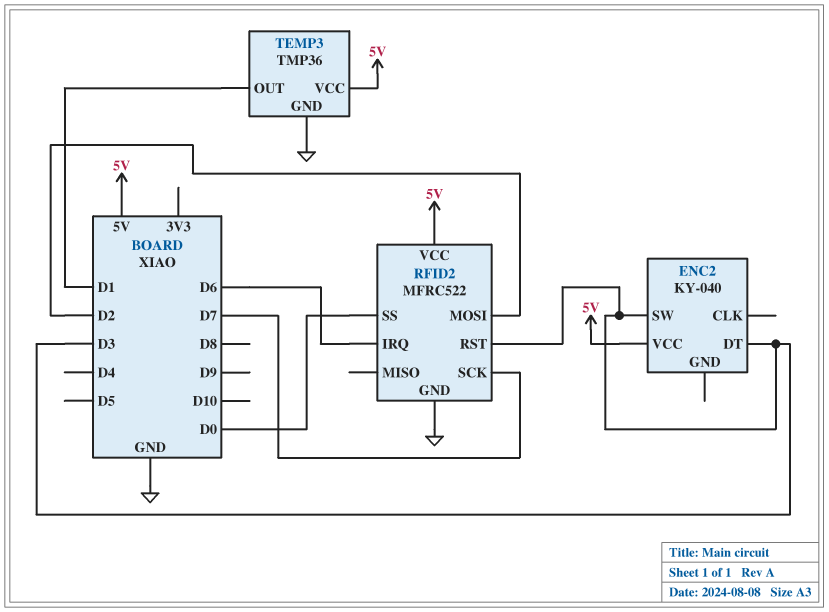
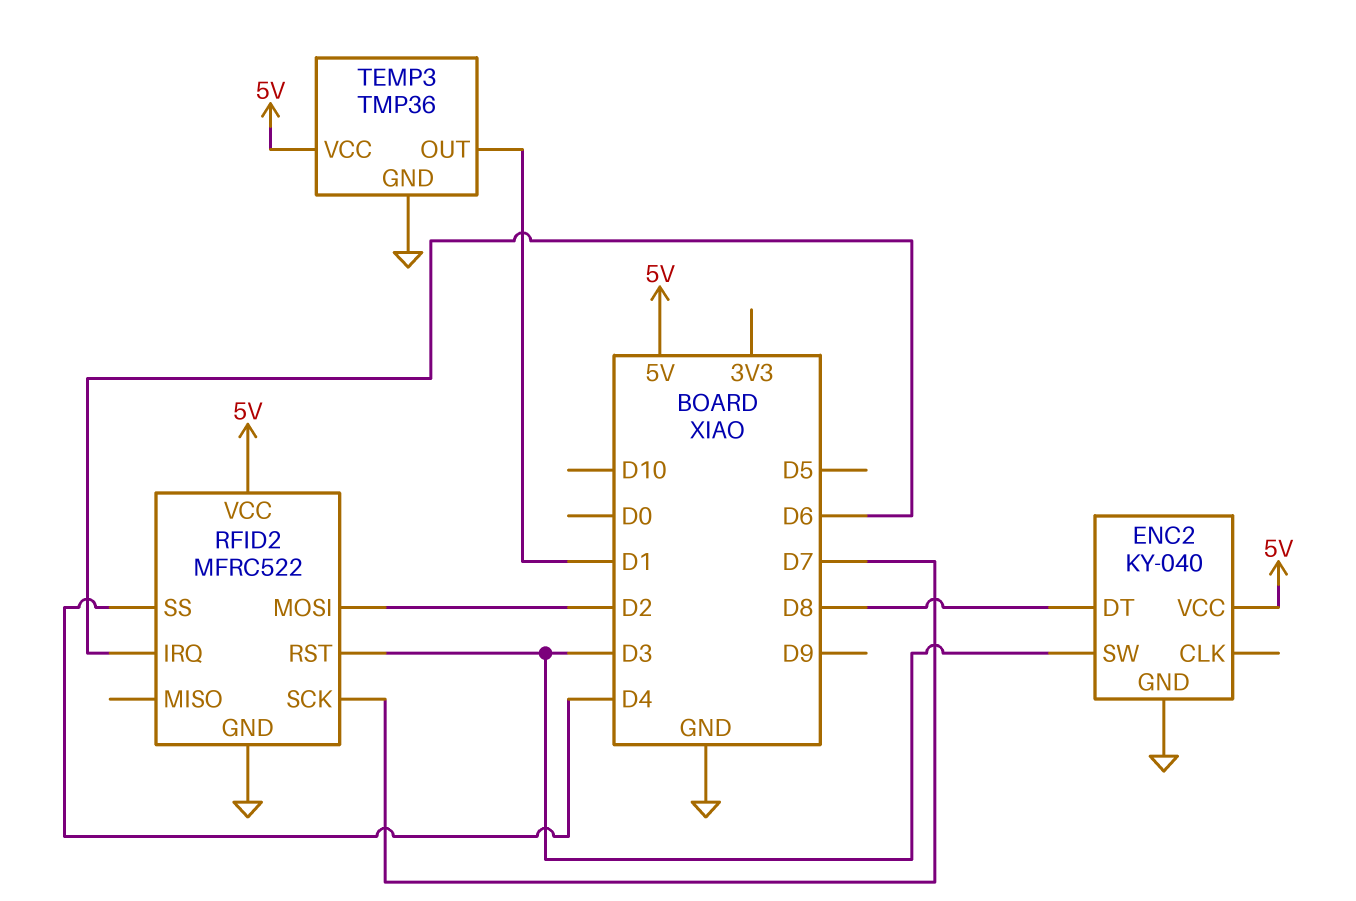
ENC2 pin DT: D3 -> D8
ENC2 pin GND: none -> GND
RFID2 pin SS: D0 -> D4

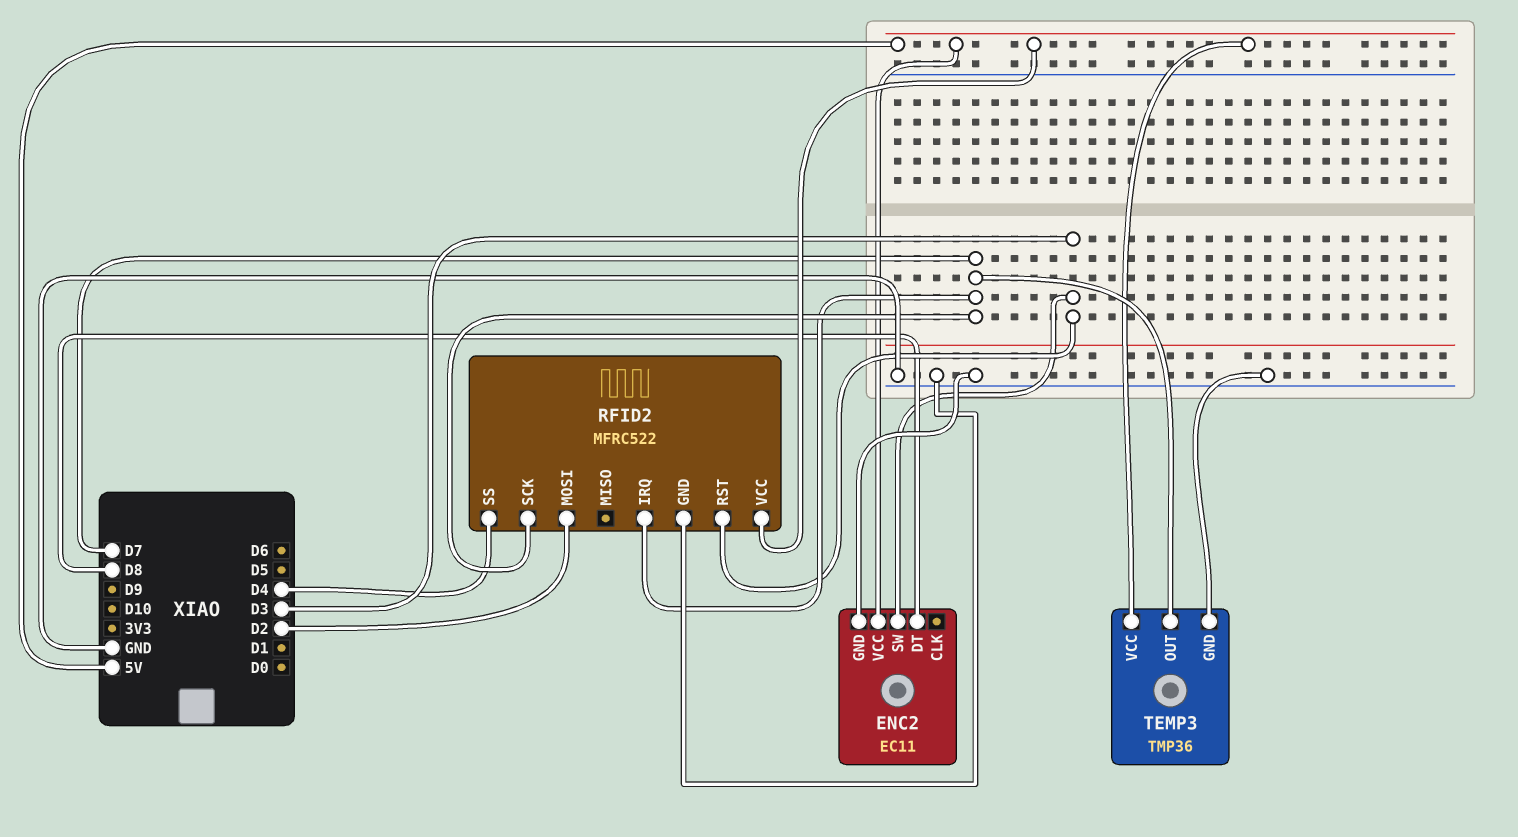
ENC2: KY-040 -> EC11
RFID2 pin IRQ: D6 -> D7
TEMP3 pin OUT: D1 -> D7

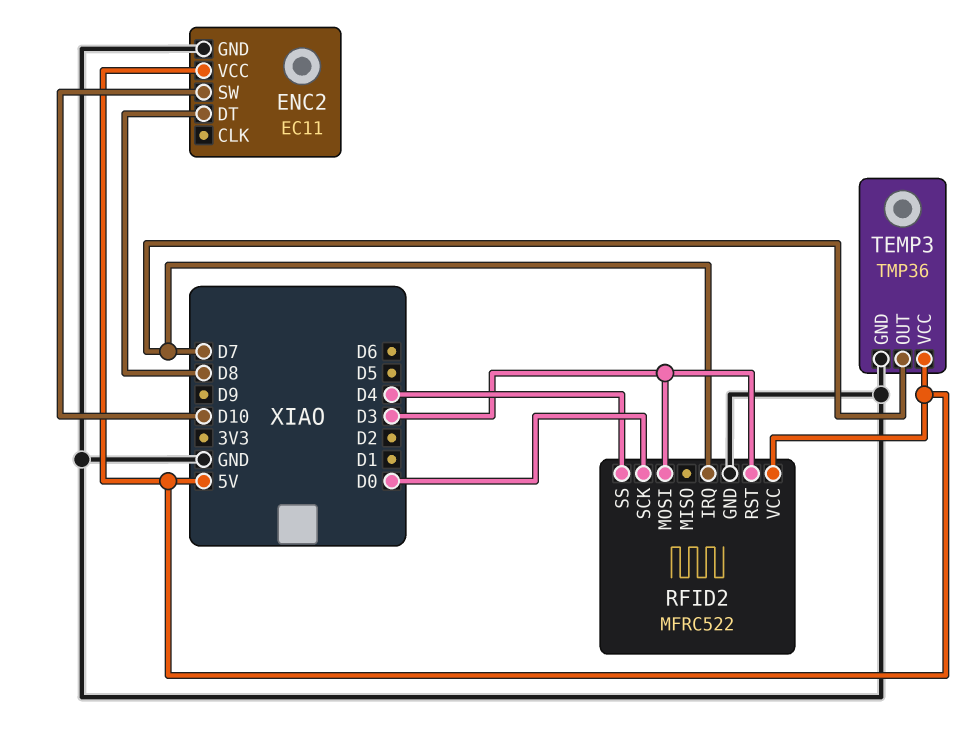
ENC2 pin SW: D3 -> D10
RFID2 pin MOSI: D2 -> D3
RFID2 pin SCK: D7 -> D0

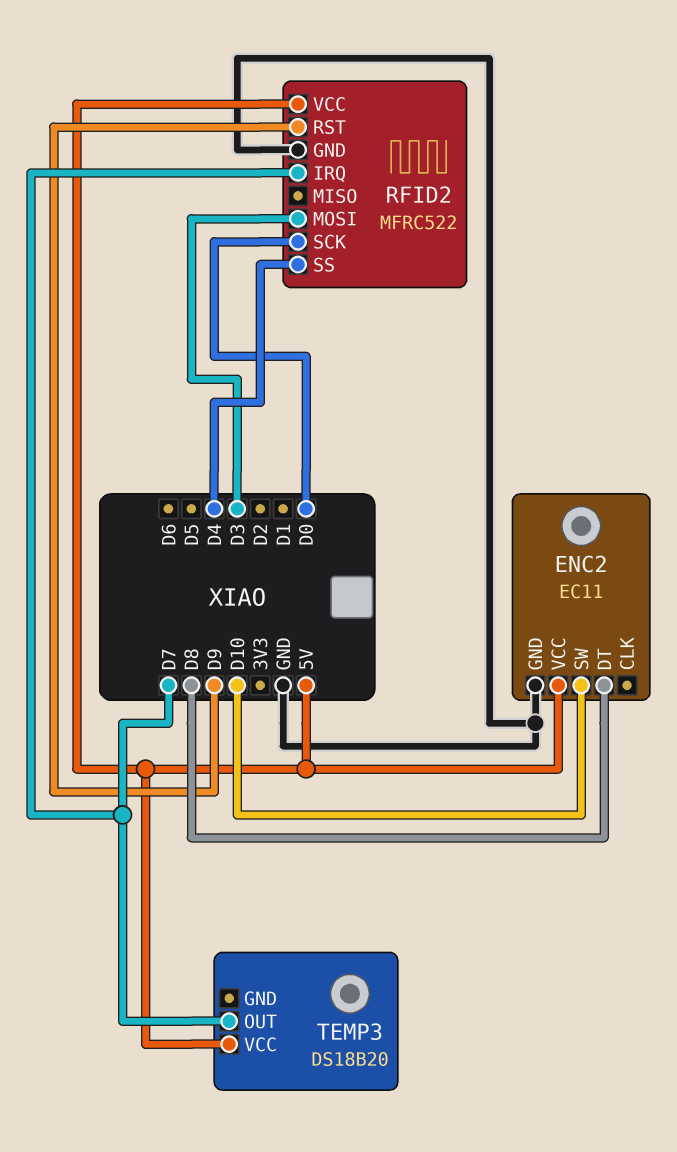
RFID2 pin RST: D3 -> D9
TEMP3: TMP36 -> DS18B20
TEMP3 pin GND: GND -> none

